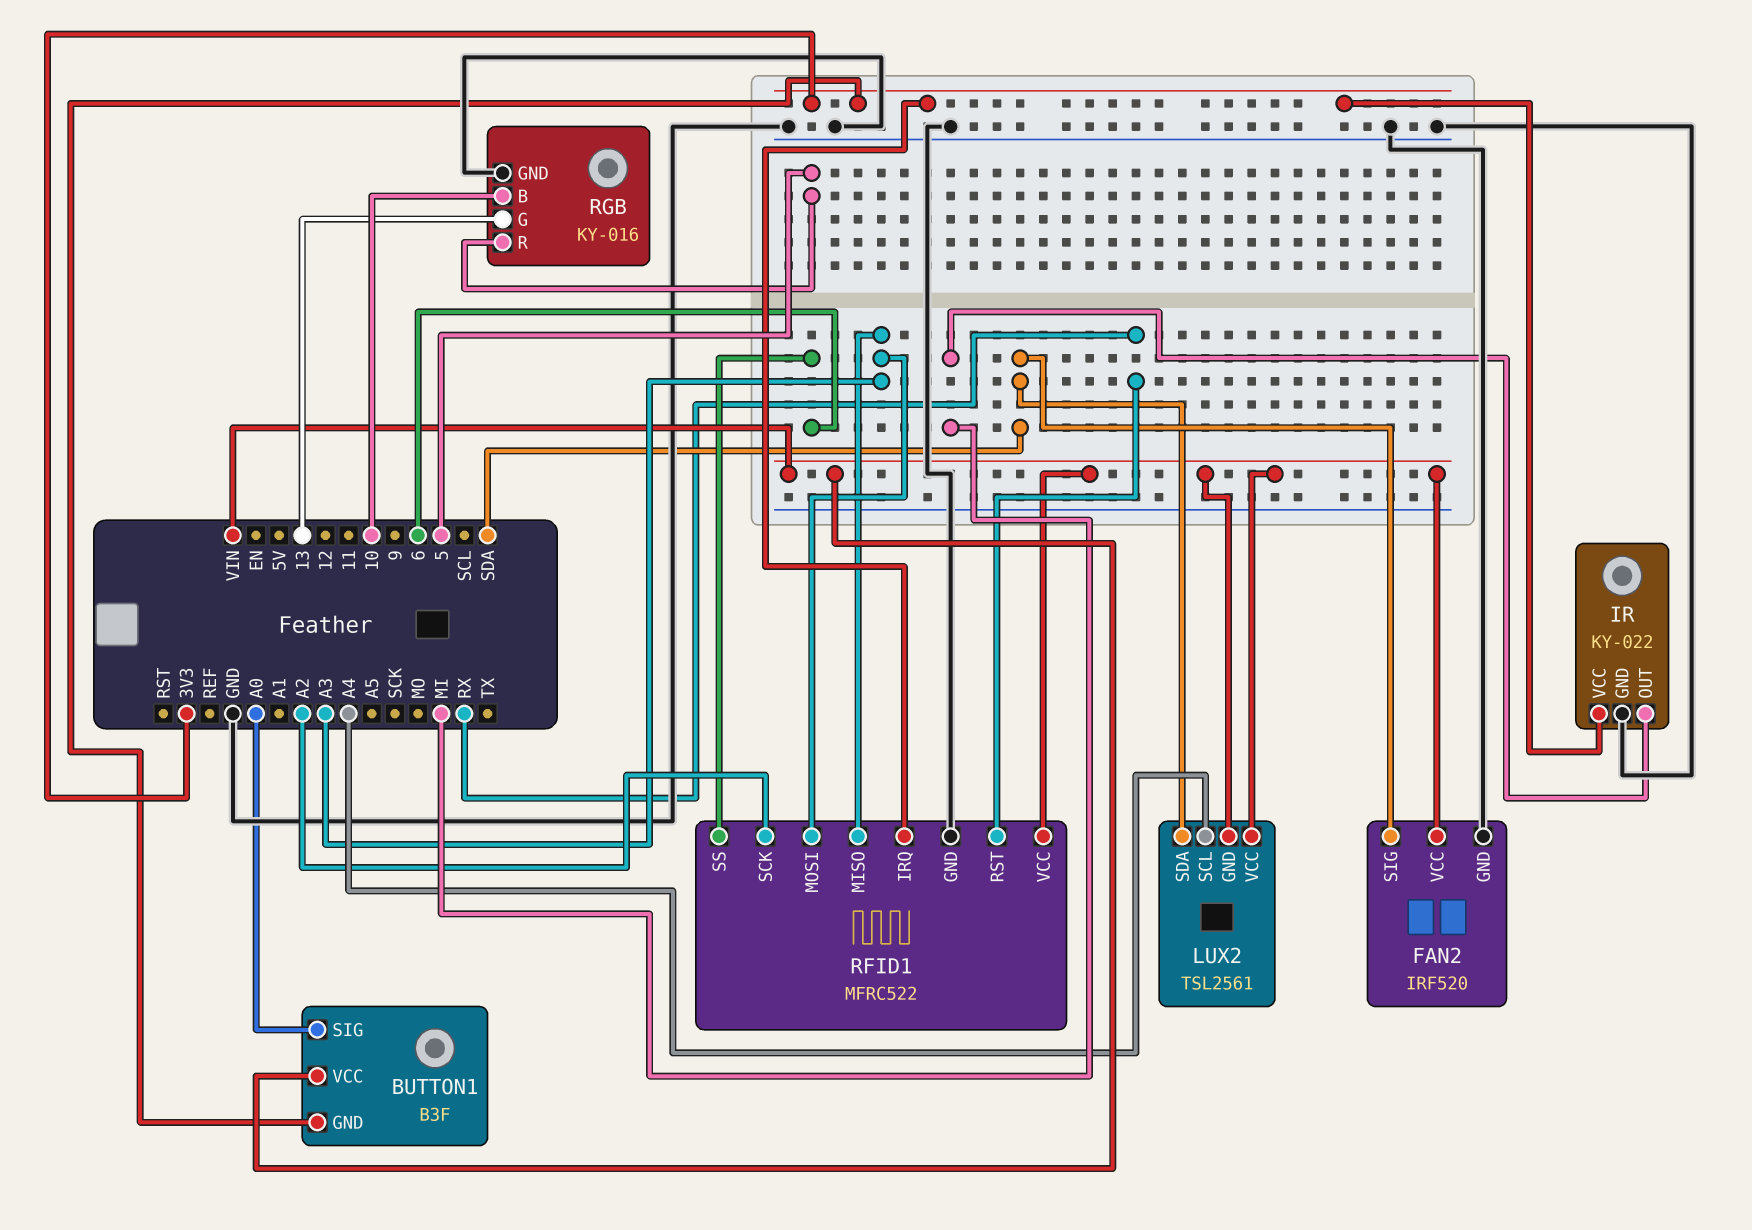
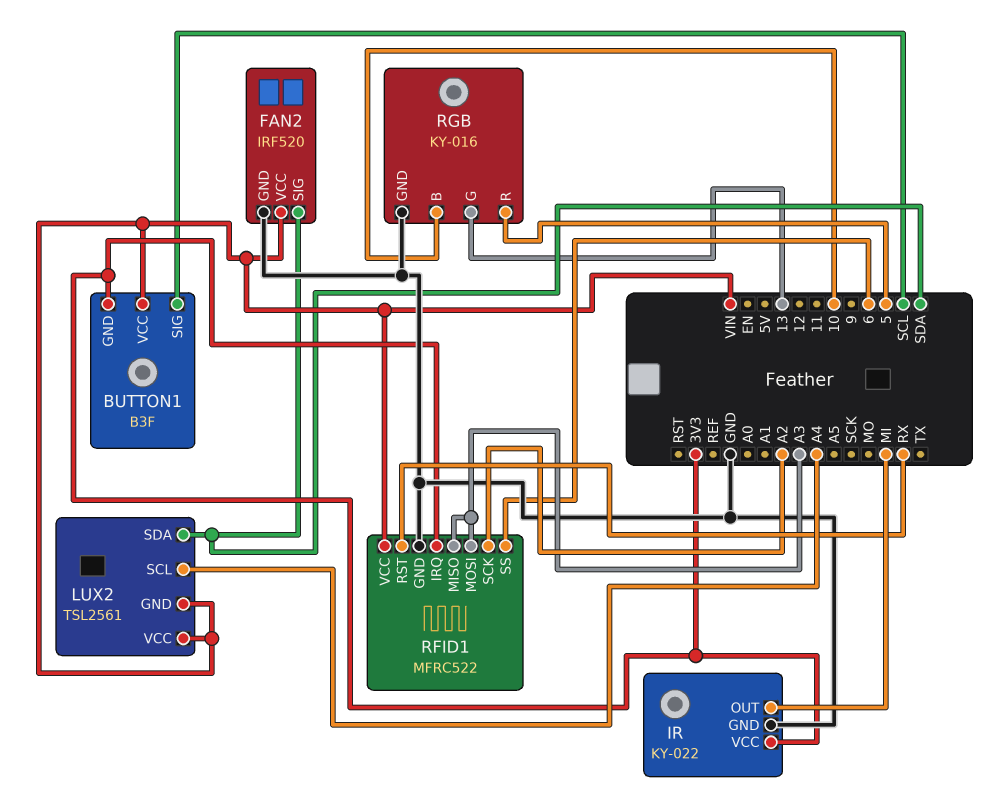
BUTTON1 pin SIG: A0 -> SCL

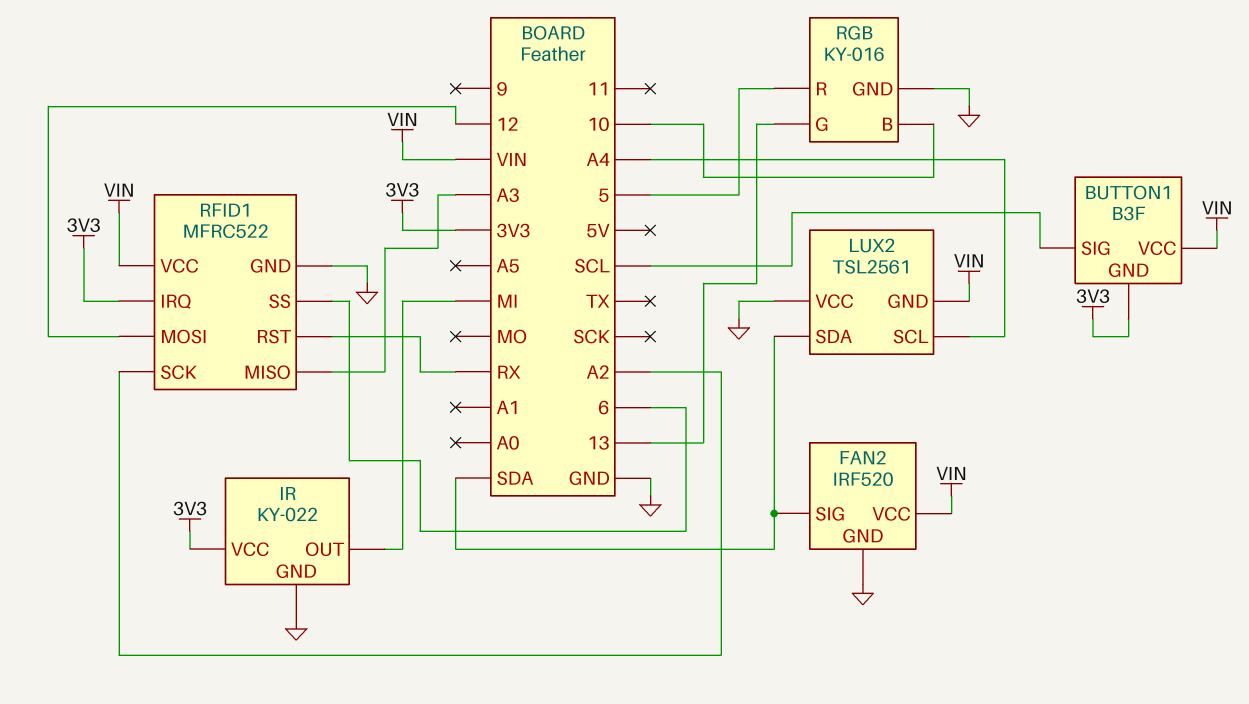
LUX2 pin VCC: VIN -> GND
RFID1 pin MOSI: A3 -> 12

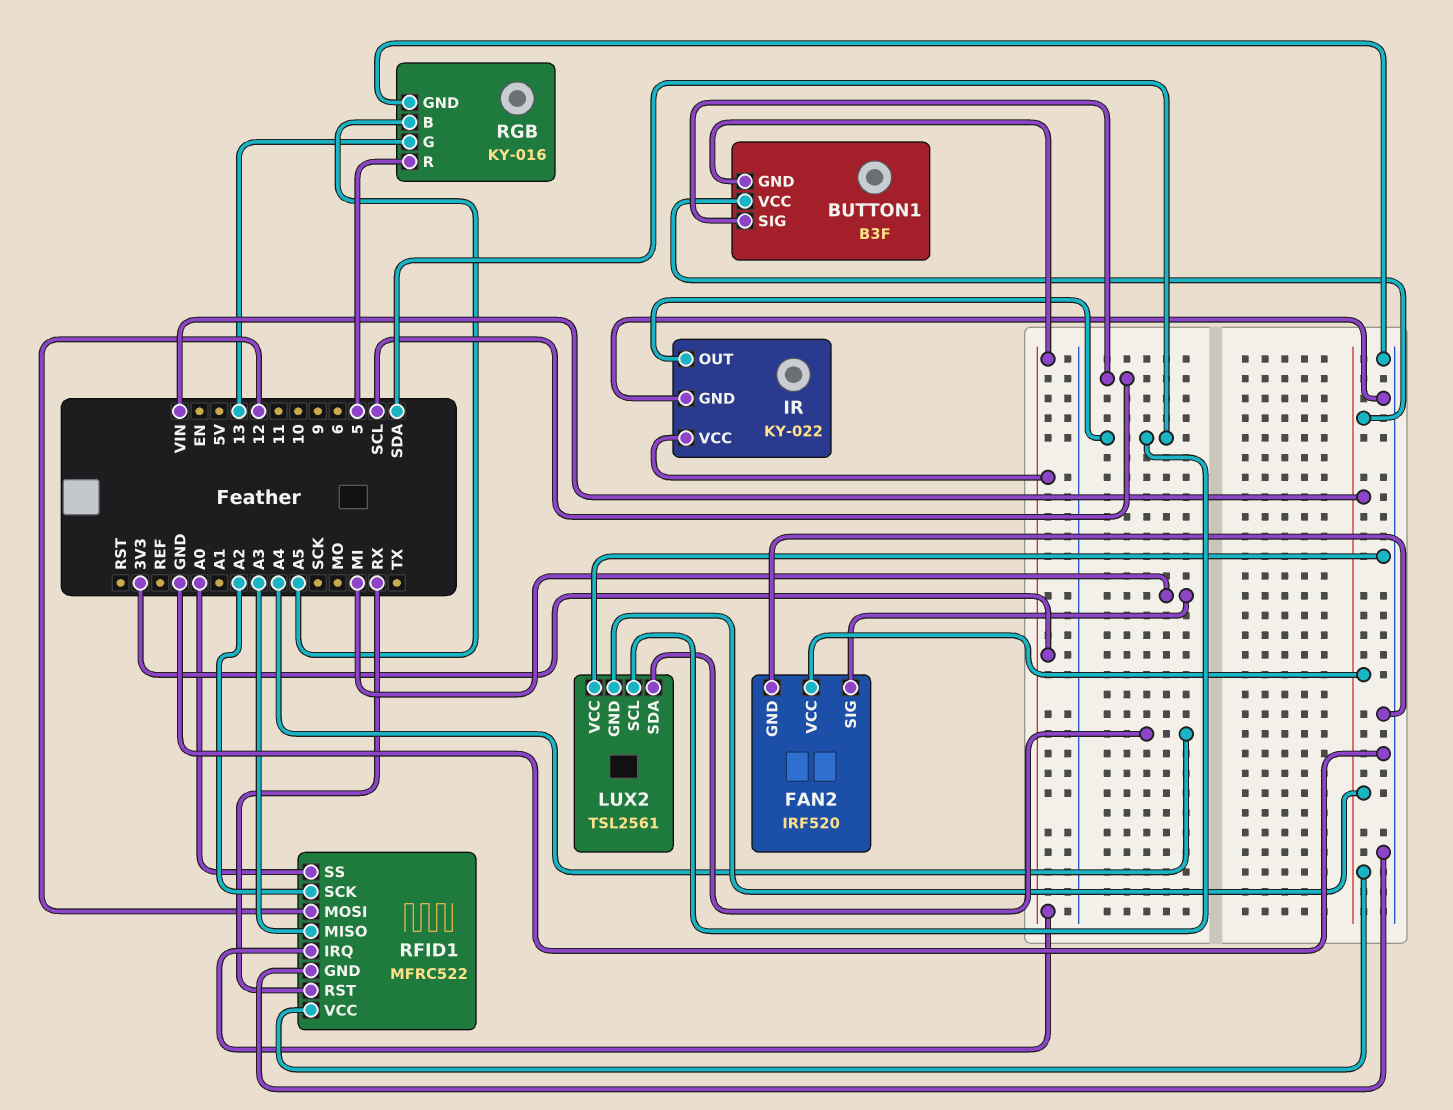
FAN2 pin SIG: SDA -> MI
IR pin OUT: MI -> SDA
LUX2 pin SCL: A4 -> SDA
LUX2 pin SDA: SDA -> A4
RFID1 pin SS: 6 -> A0
RGB pin B: 10 -> A5

